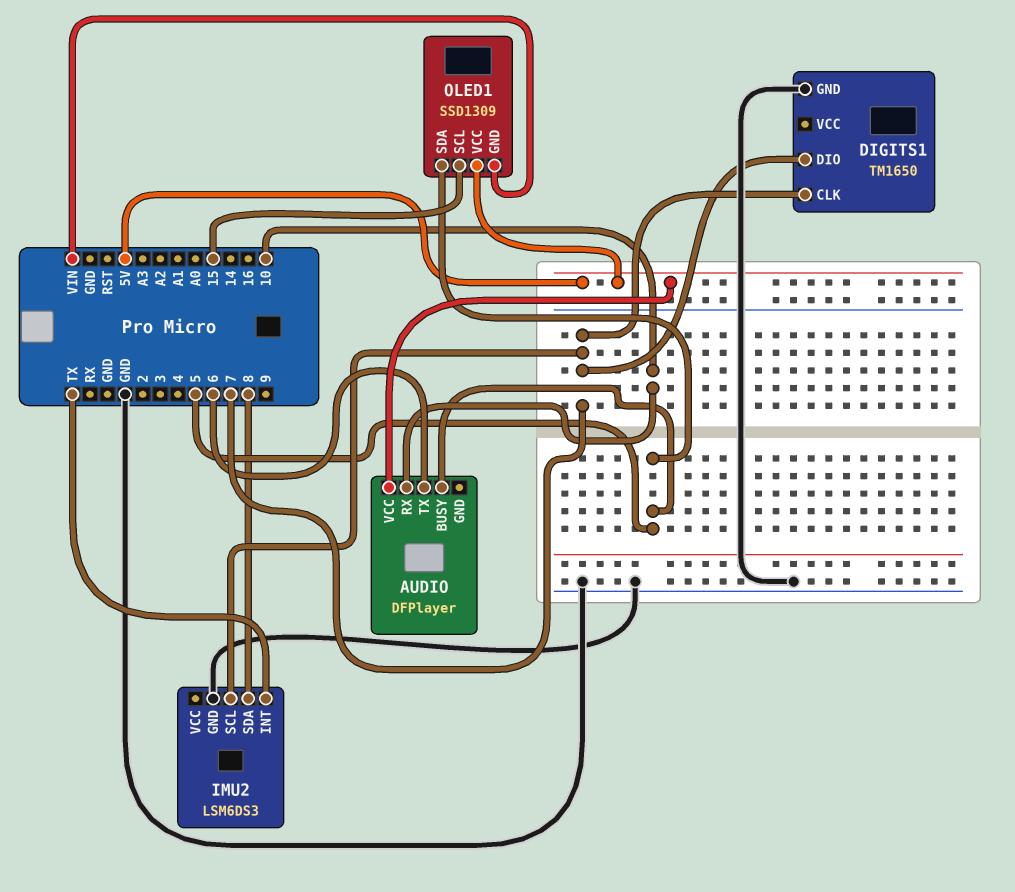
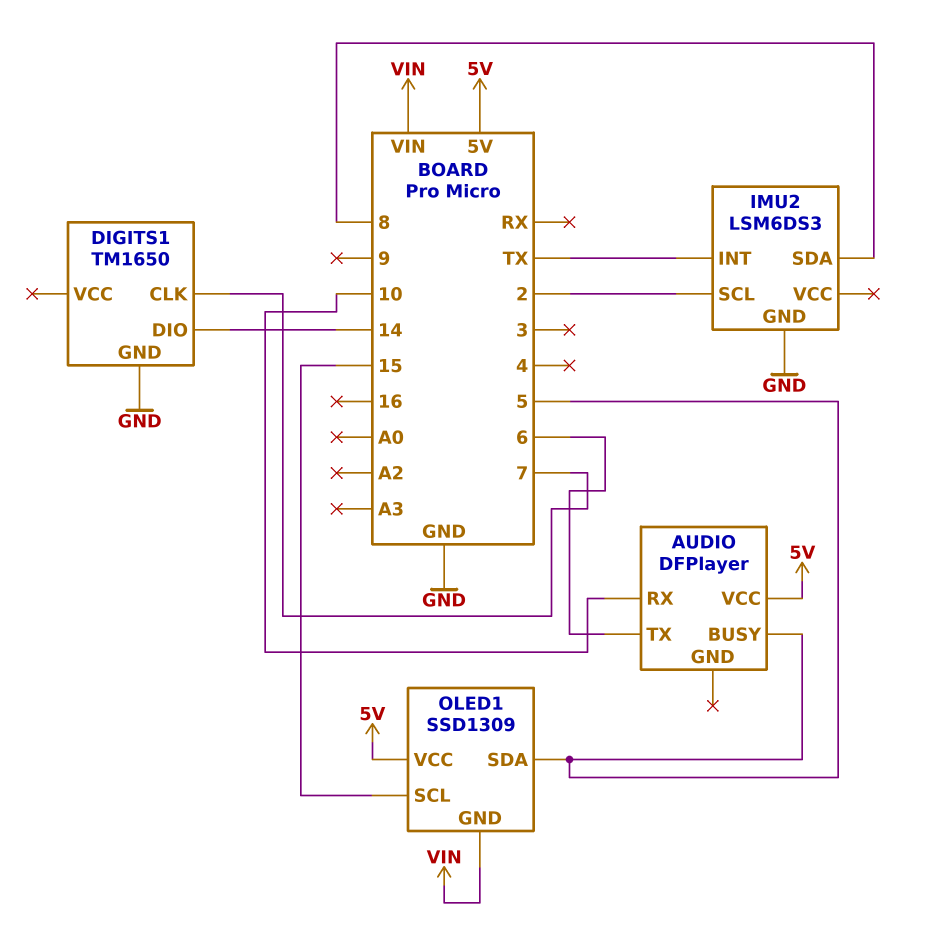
DIGITS1 pin DIO: 7 -> 14
IMU2 pin SCL: 7 -> 2

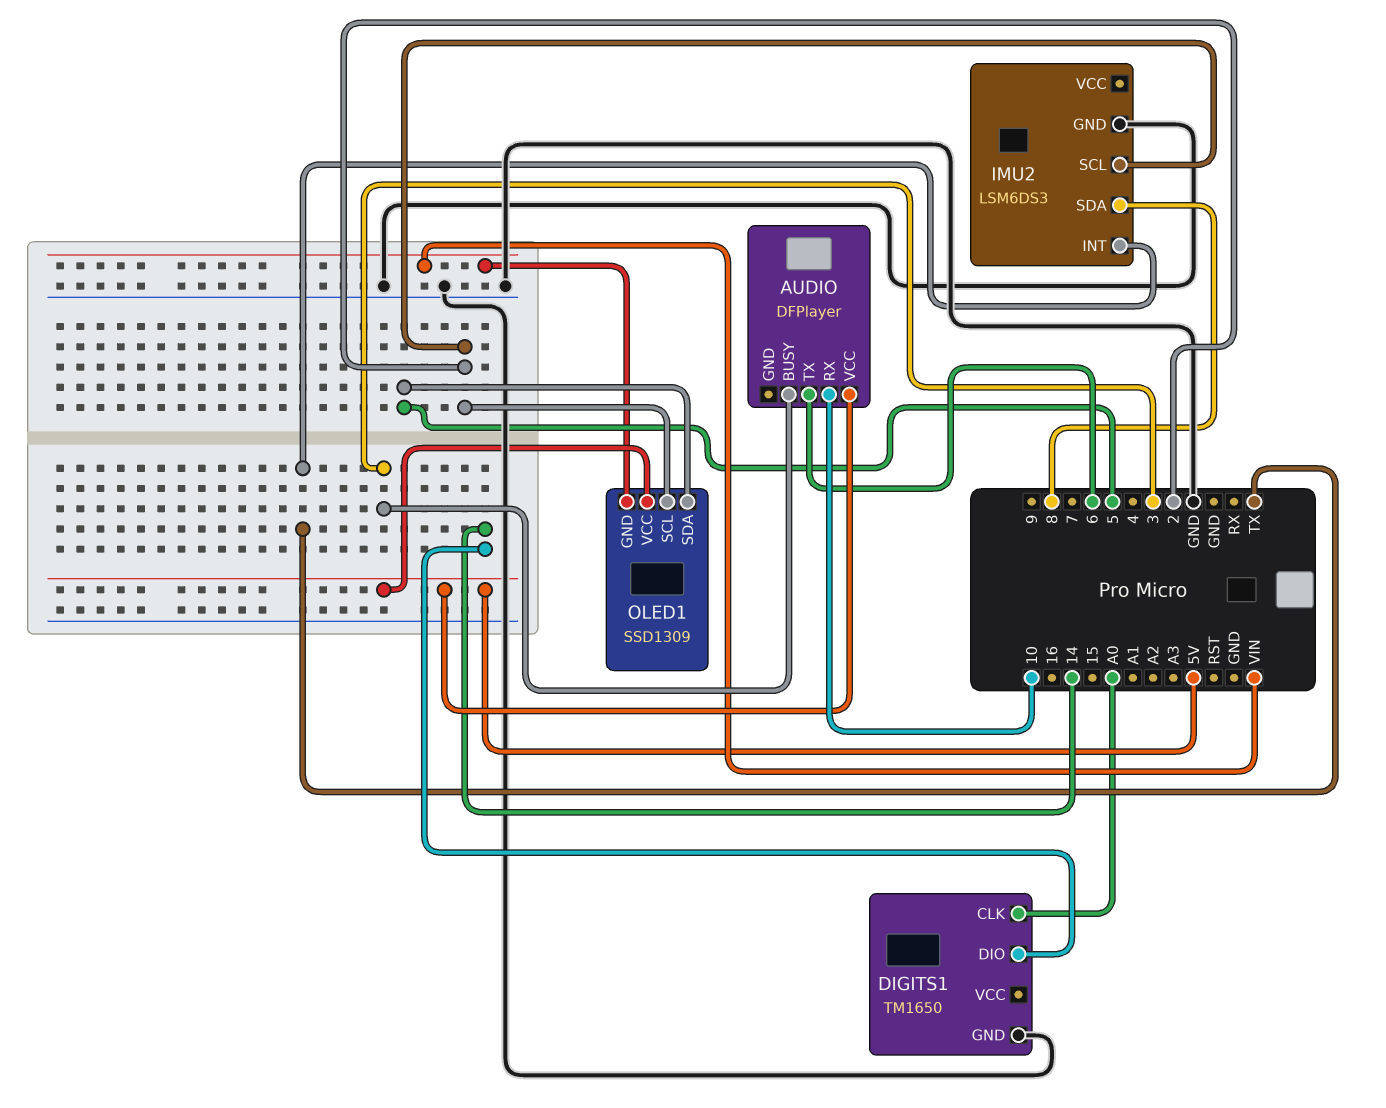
AUDIO pin BUSY: 5 -> 3
DIGITS1 pin CLK: 7 -> A0
OLED1 pin SCL: 15 -> 2

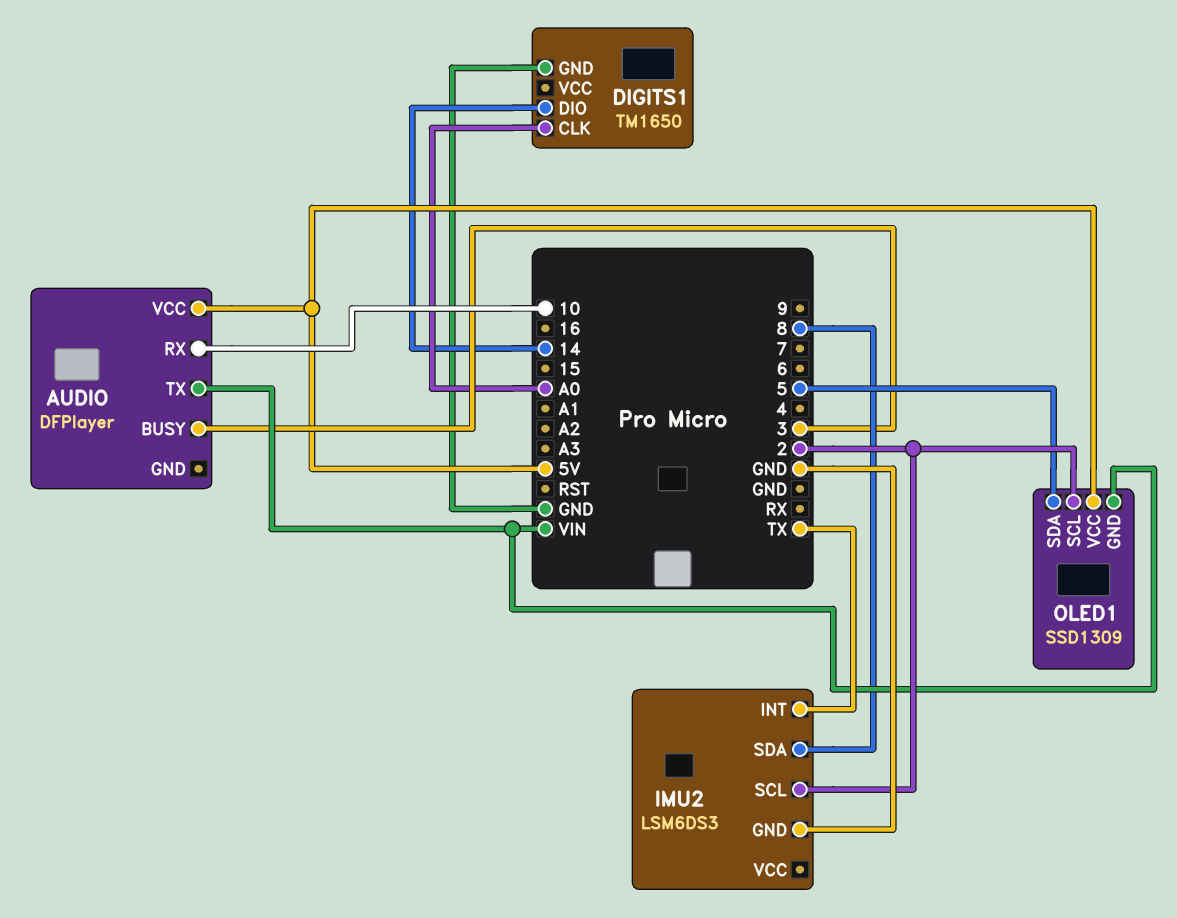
AUDIO pin TX: 6 -> VIN

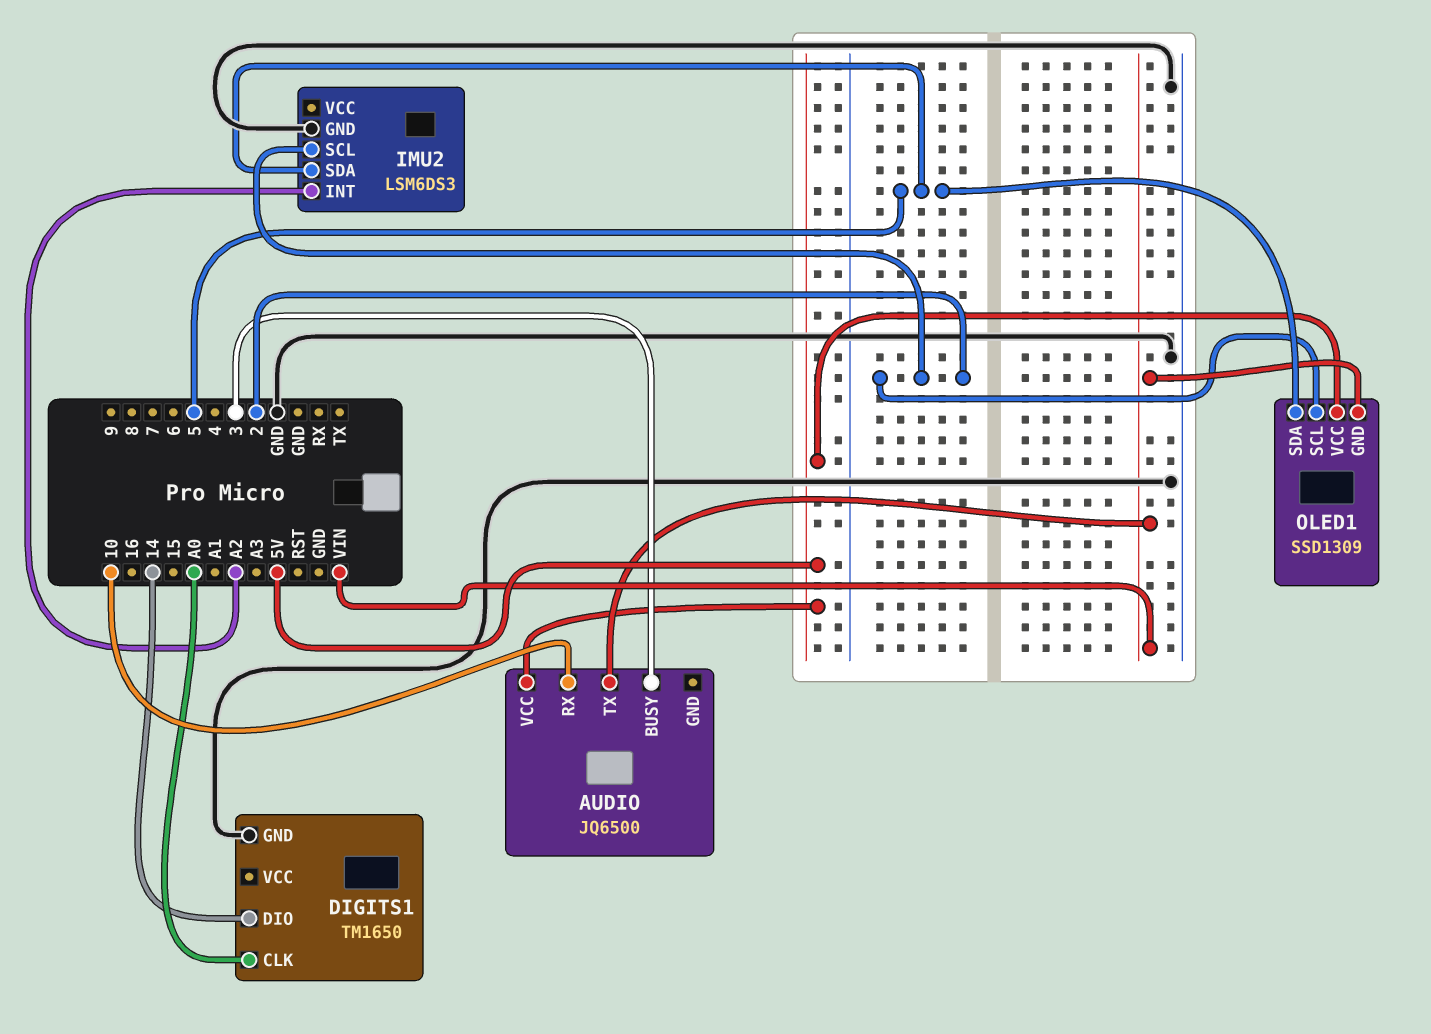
AUDIO: DFPlayer -> JQ6500
IMU2 pin INT: TX -> A2
IMU2 pin SDA: 8 -> 5

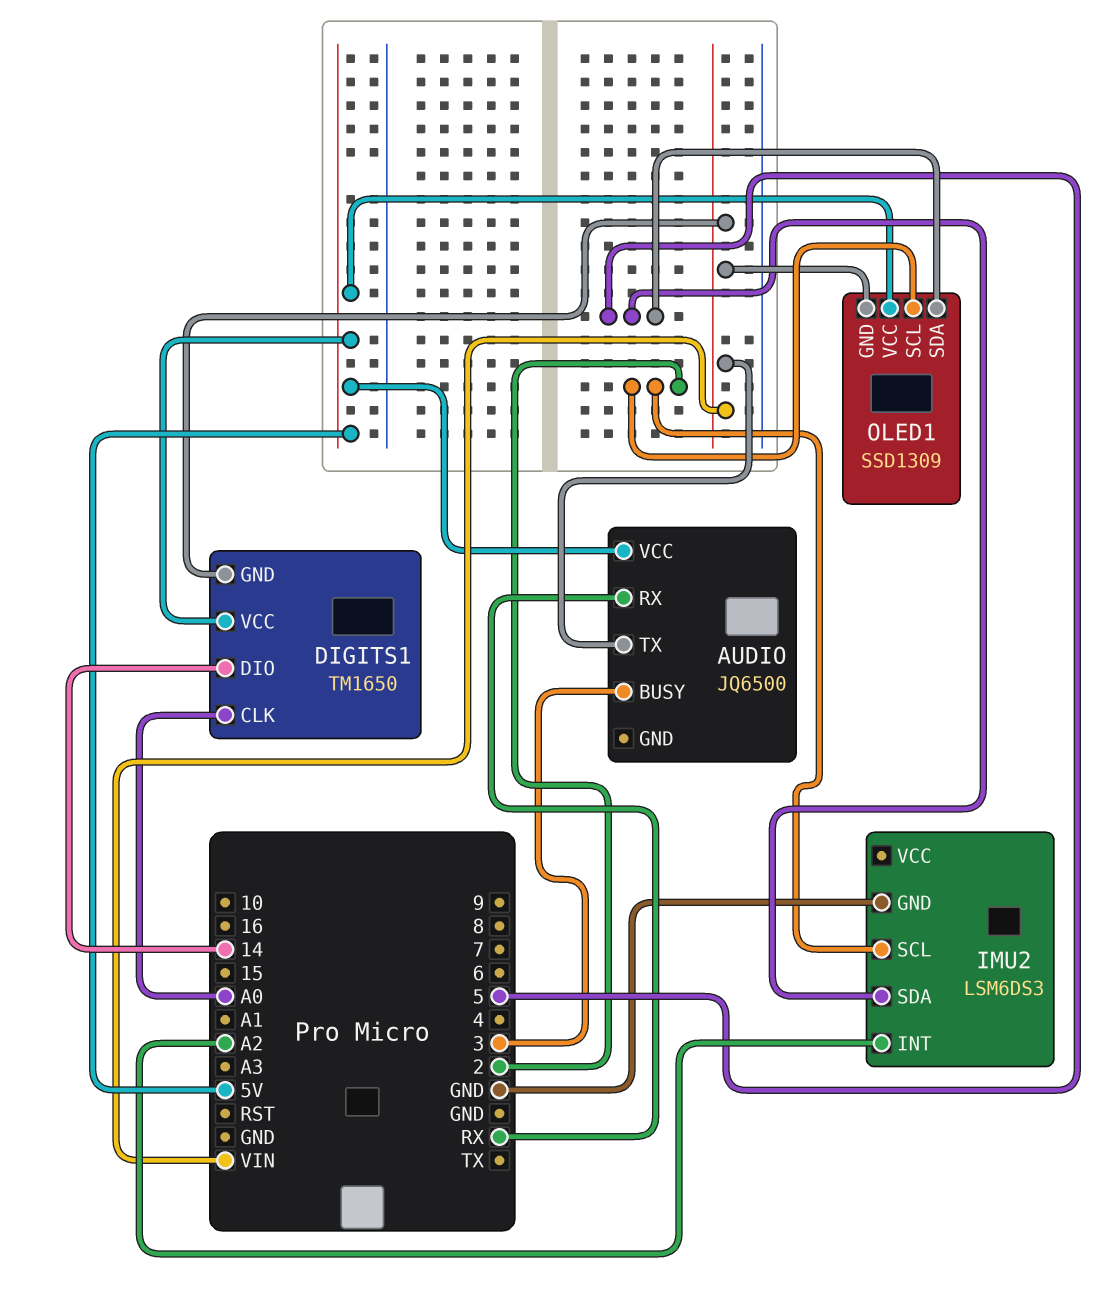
AUDIO pin RX: 10 -> RX
DIGITS1 pin GND: GND -> VIN
DIGITS1 pin VCC: none -> 5V

